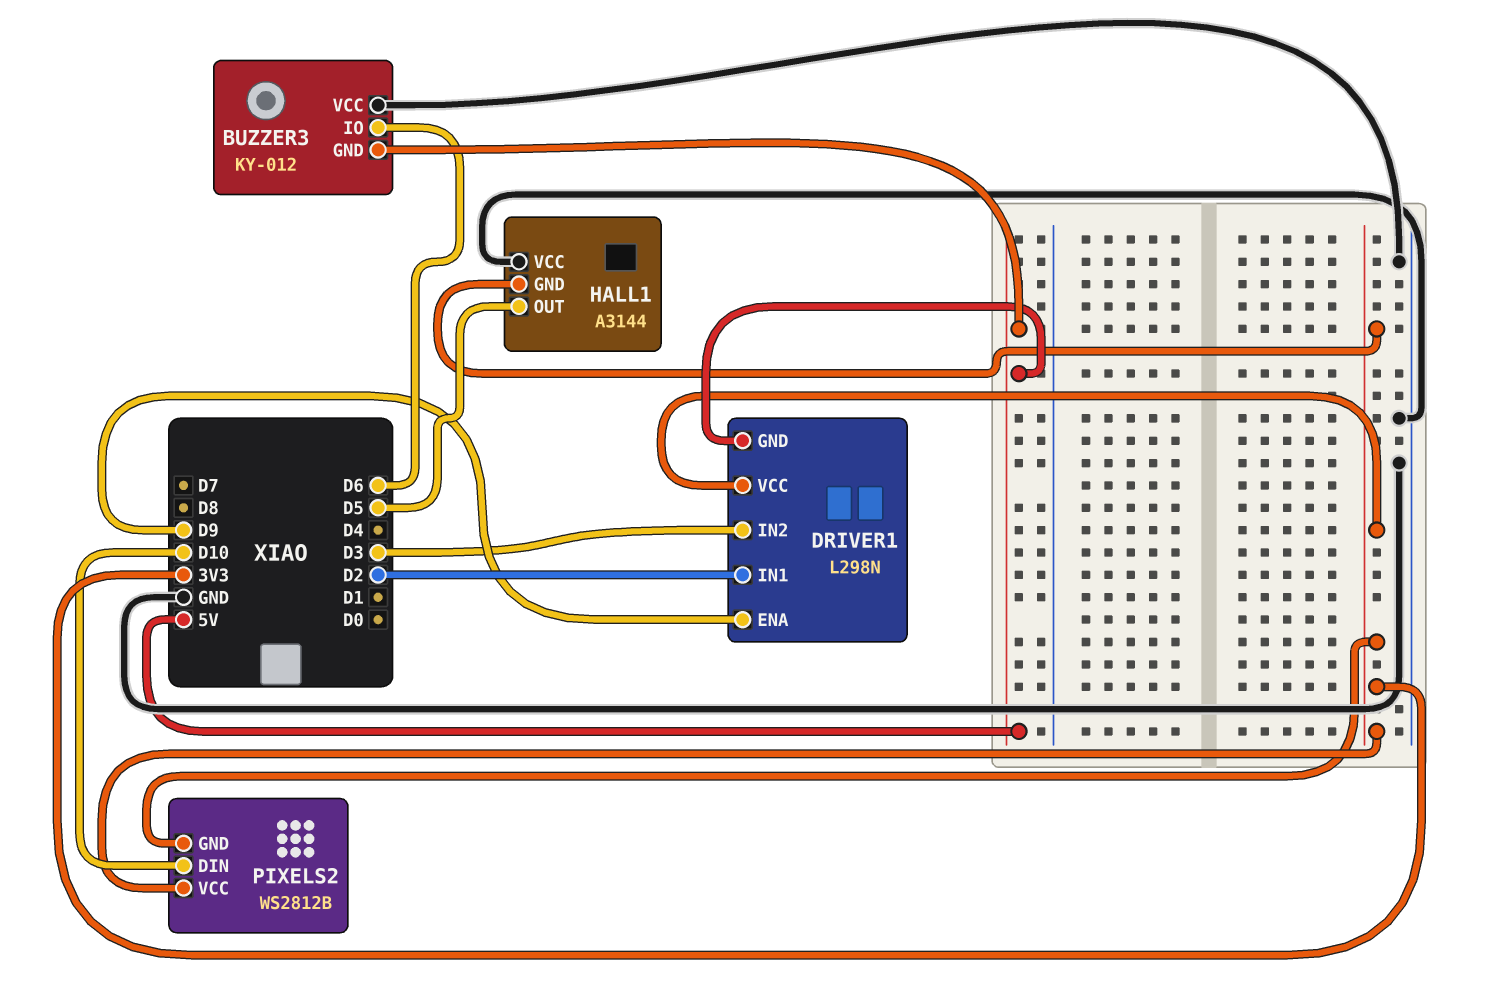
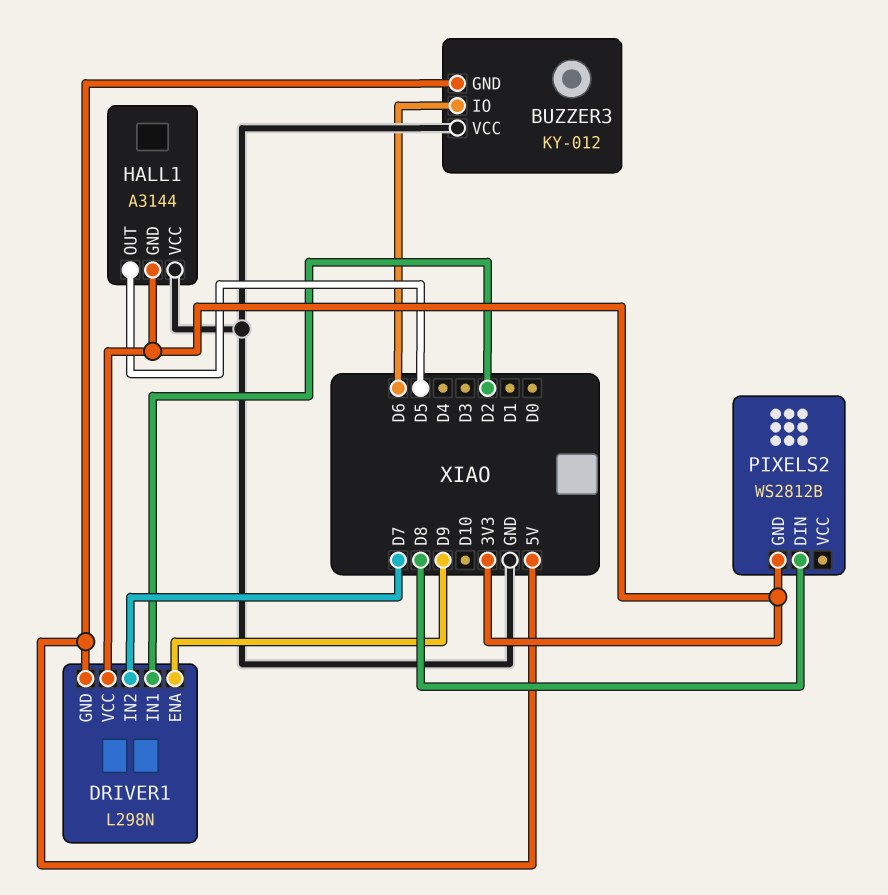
DRIVER1 pin IN2: D3 -> D7
PIXELS2 pin DIN: D10 -> D8
PIXELS2 pin VCC: 3V3 -> none

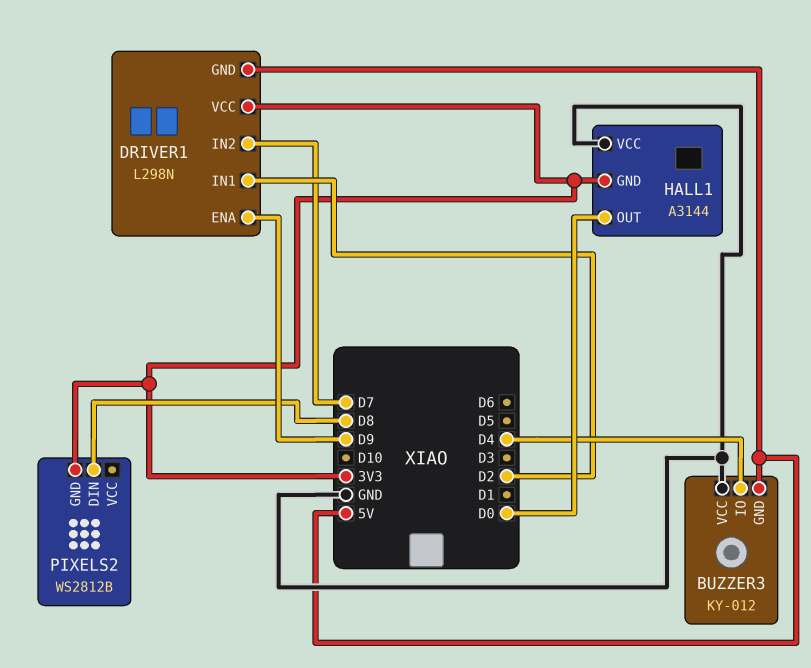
BUZZER3 pin IO: D6 -> D4
HALL1 pin OUT: D5 -> D0

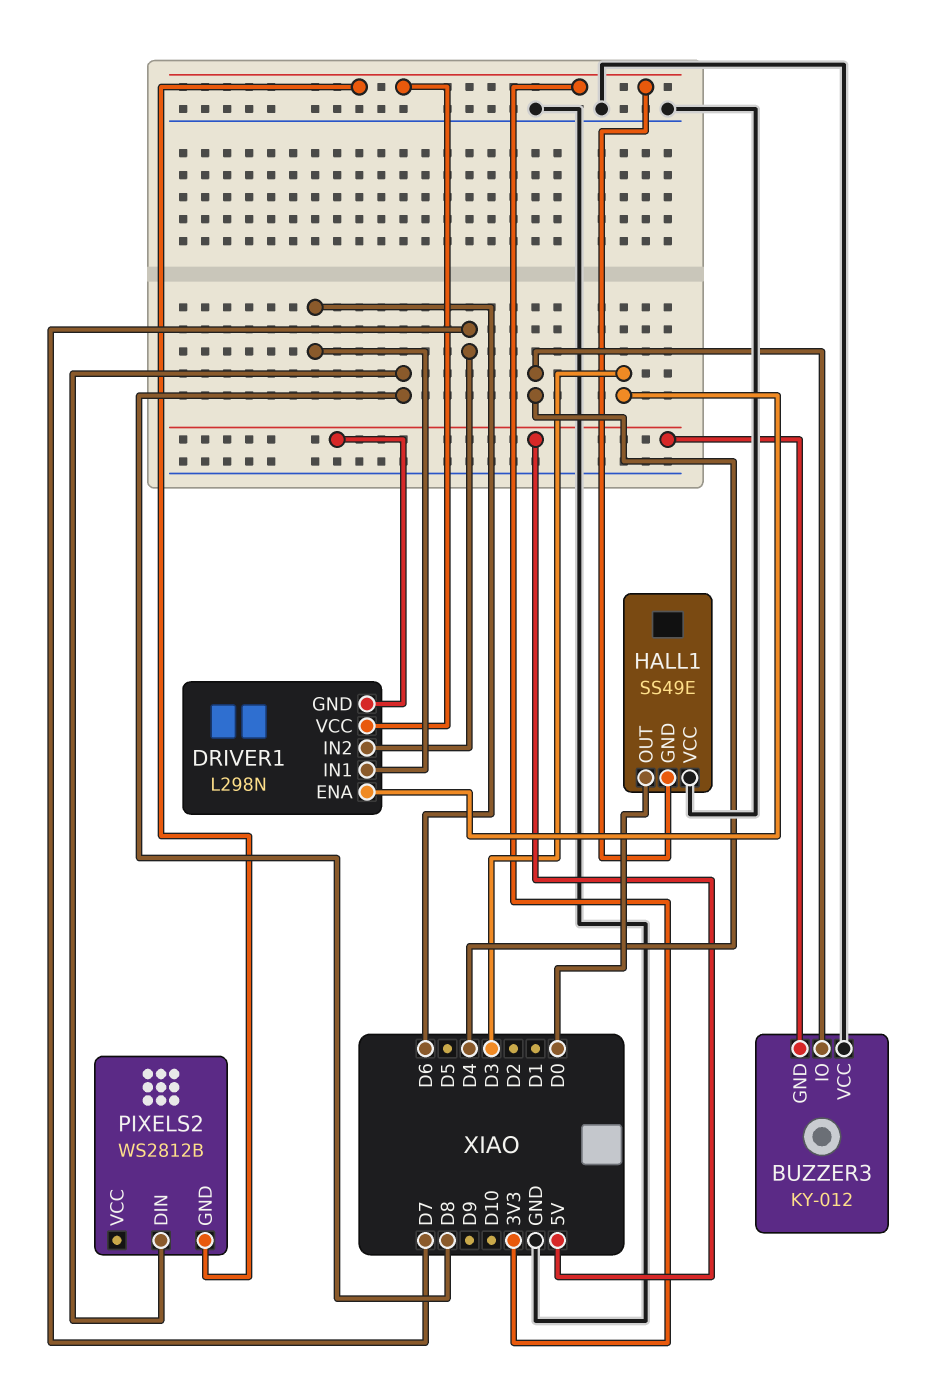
DRIVER1 pin ENA: D9 -> D3
DRIVER1 pin IN1: D2 -> D6
HALL1: A3144 -> SS49E

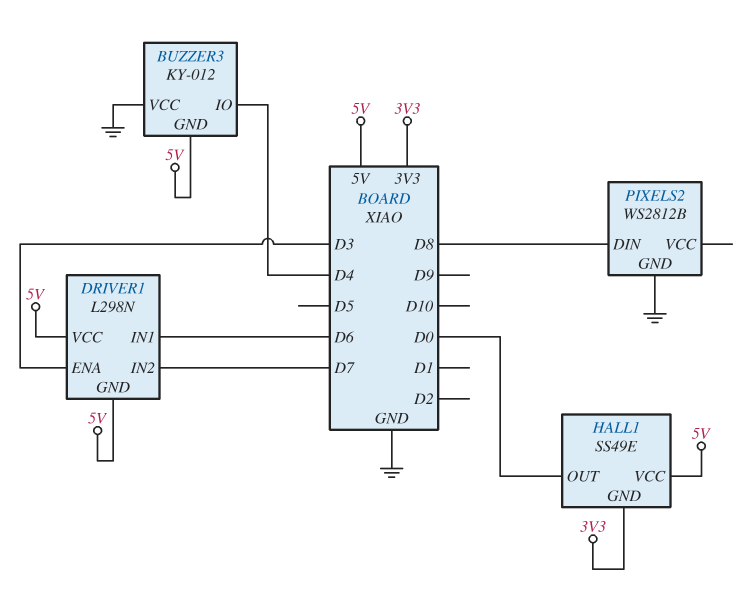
DRIVER1 pin VCC: 3V3 -> 5V
HALL1 pin VCC: GND -> 5V
PIXELS2 pin GND: 3V3 -> GND

